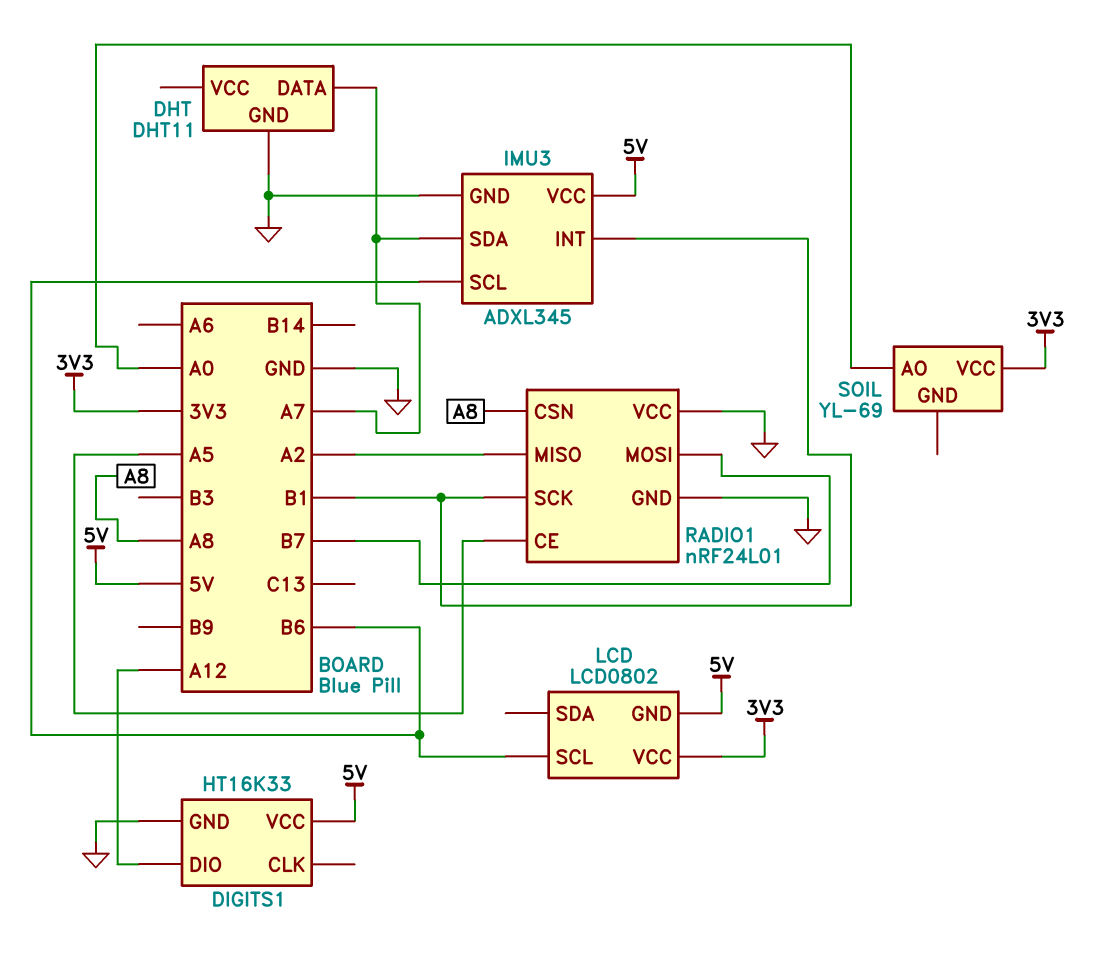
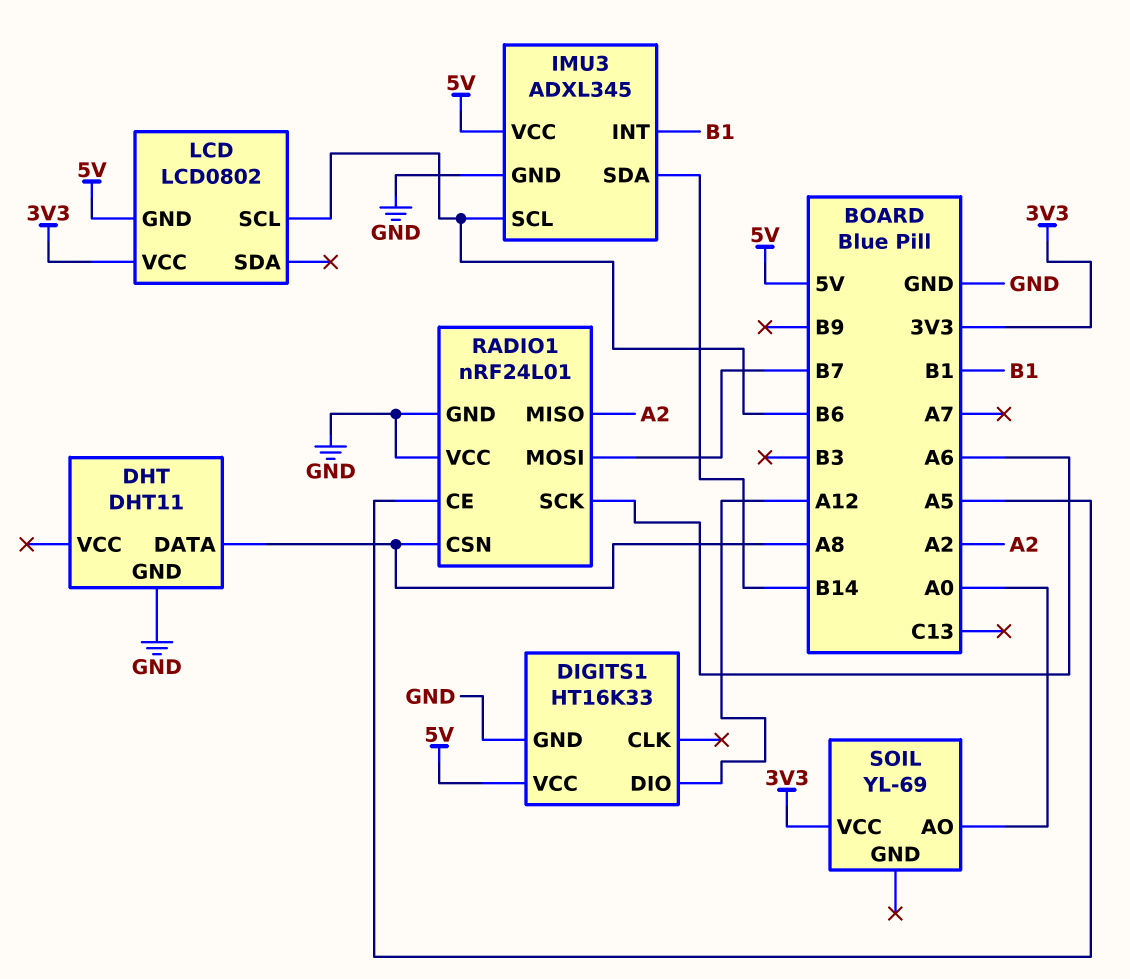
DHT pin DATA: A7 -> A8
IMU3 pin SDA: A7 -> B14
RADIO1 pin SCK: B1 -> A6

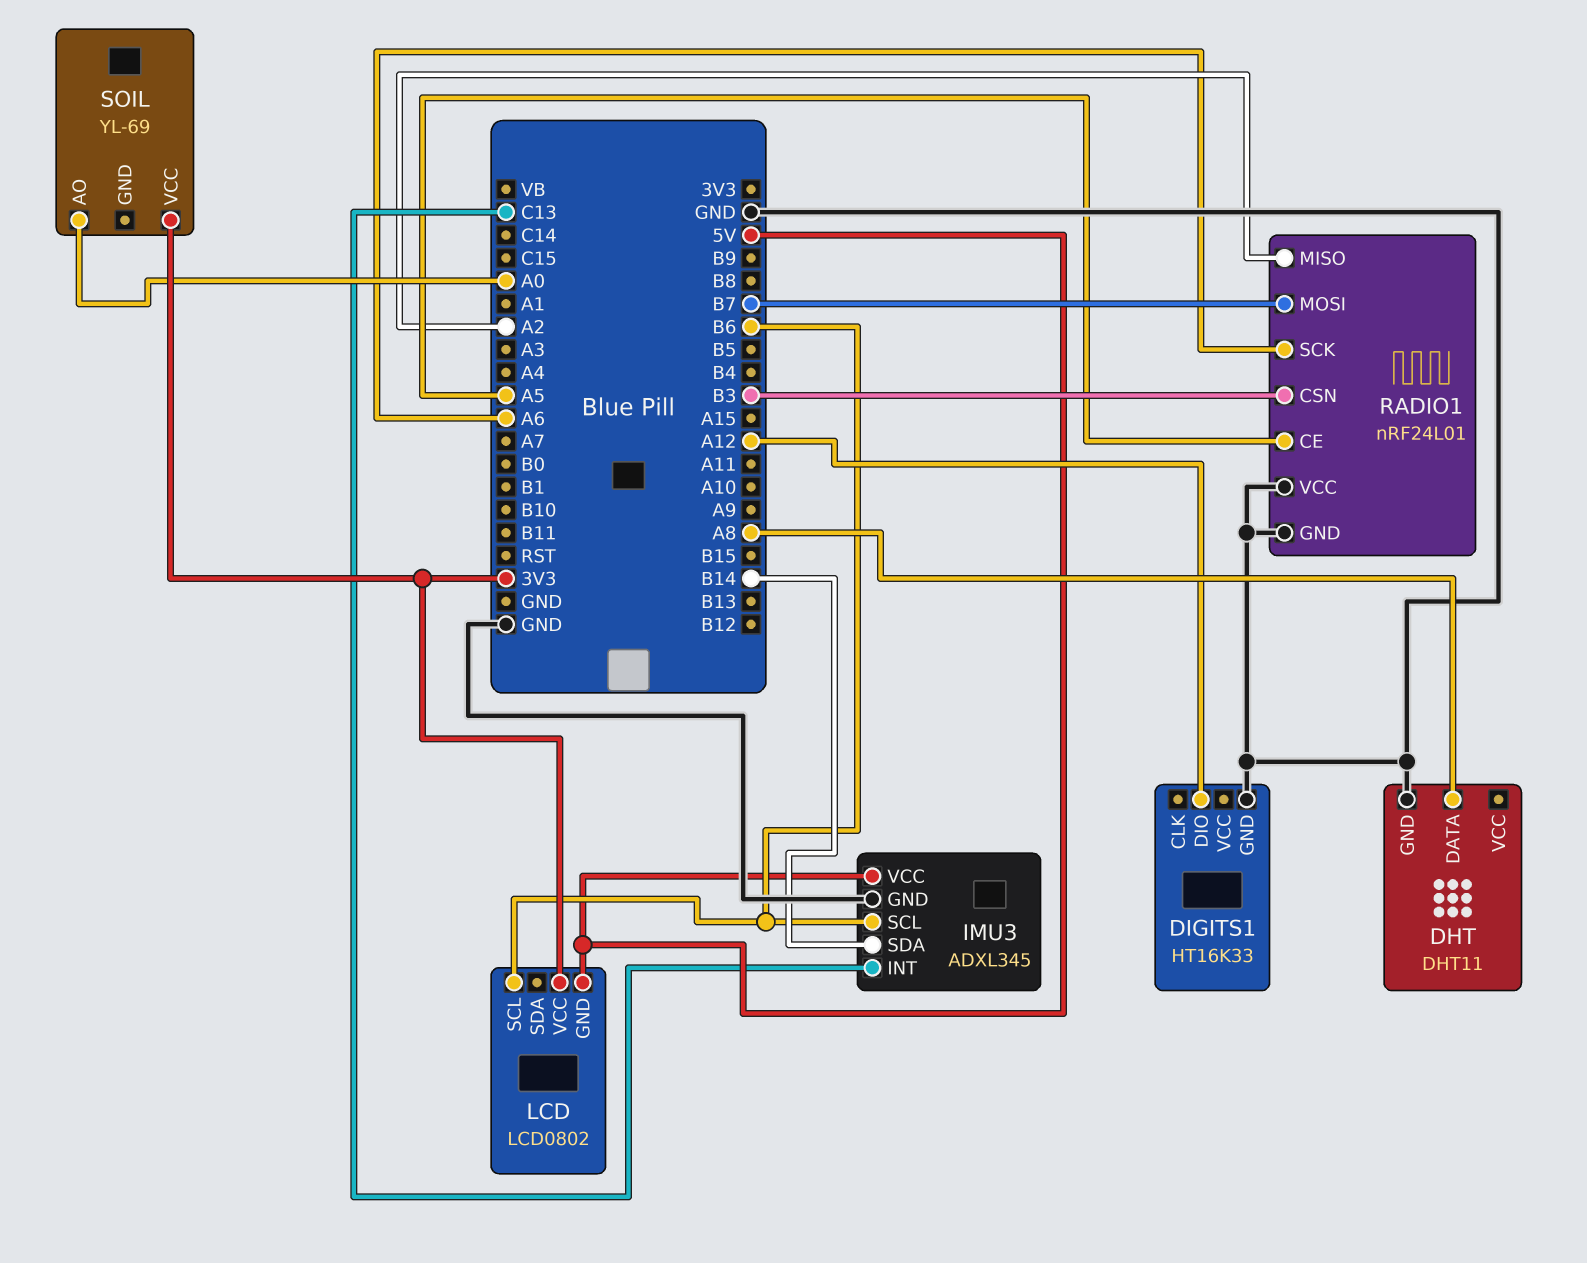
DIGITS1 pin VCC: 5V -> none
IMU3 pin INT: B1 -> C13
RADIO1 pin CSN: A8 -> B3

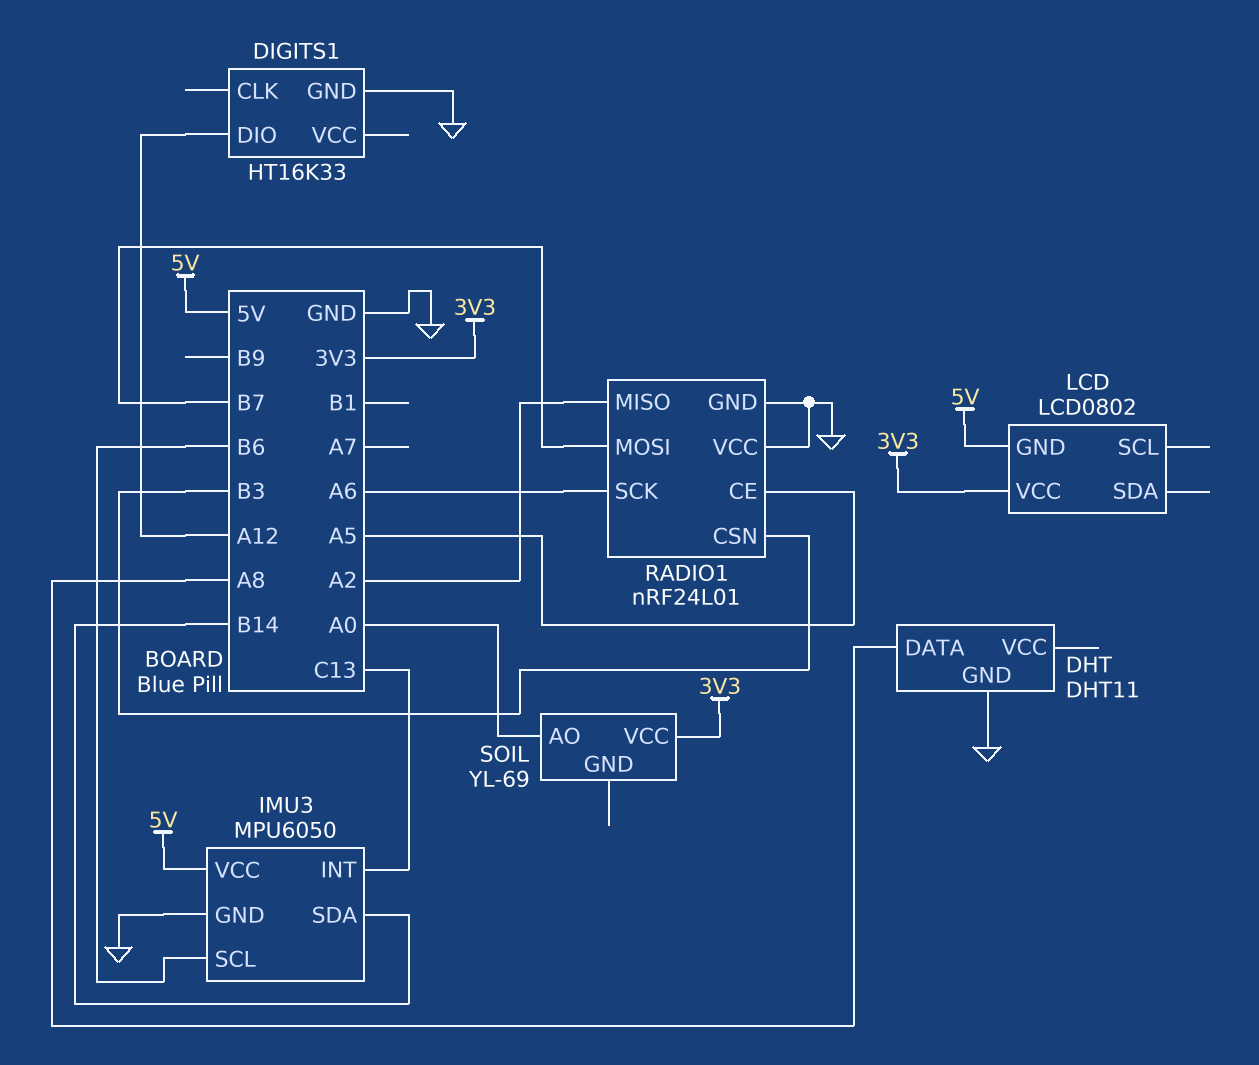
IMU3: ADXL345 -> MPU6050
LCD pin SCL: B6 -> none

